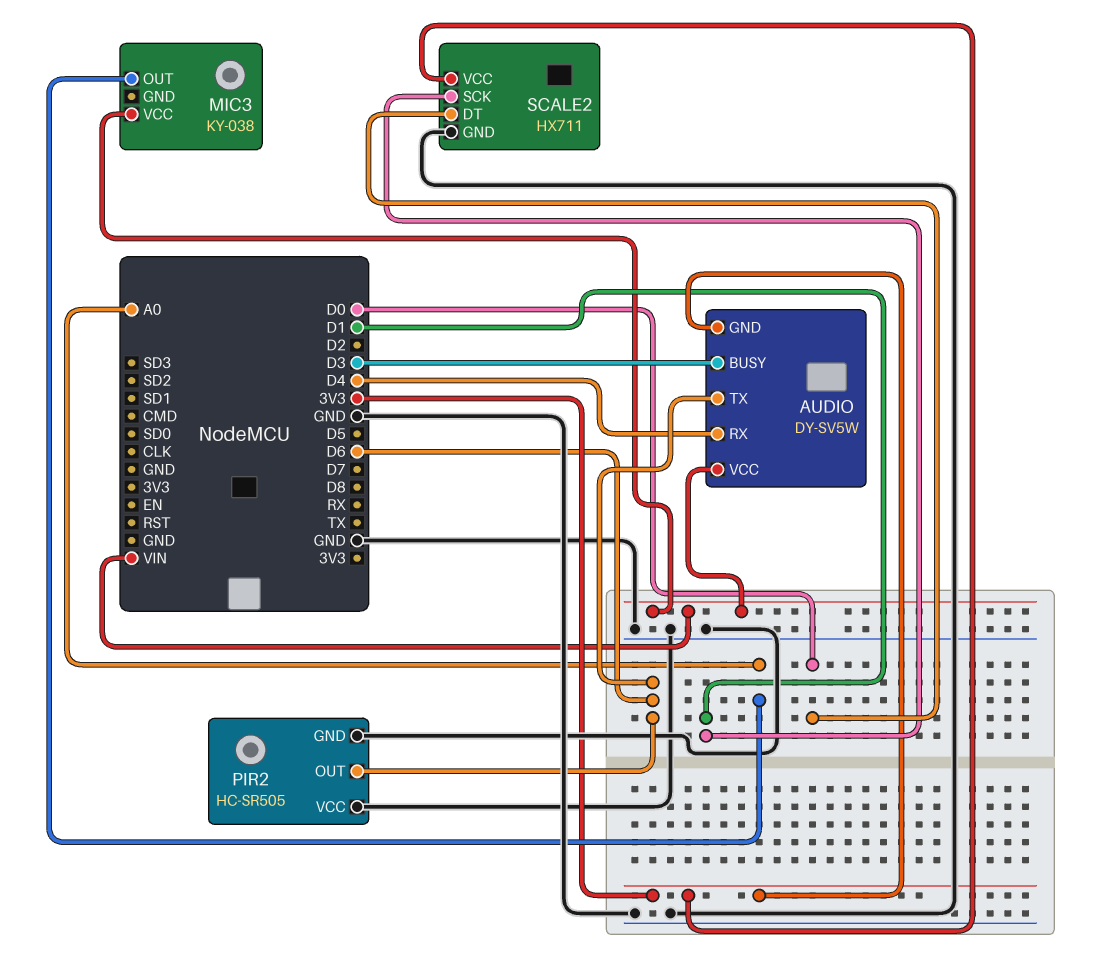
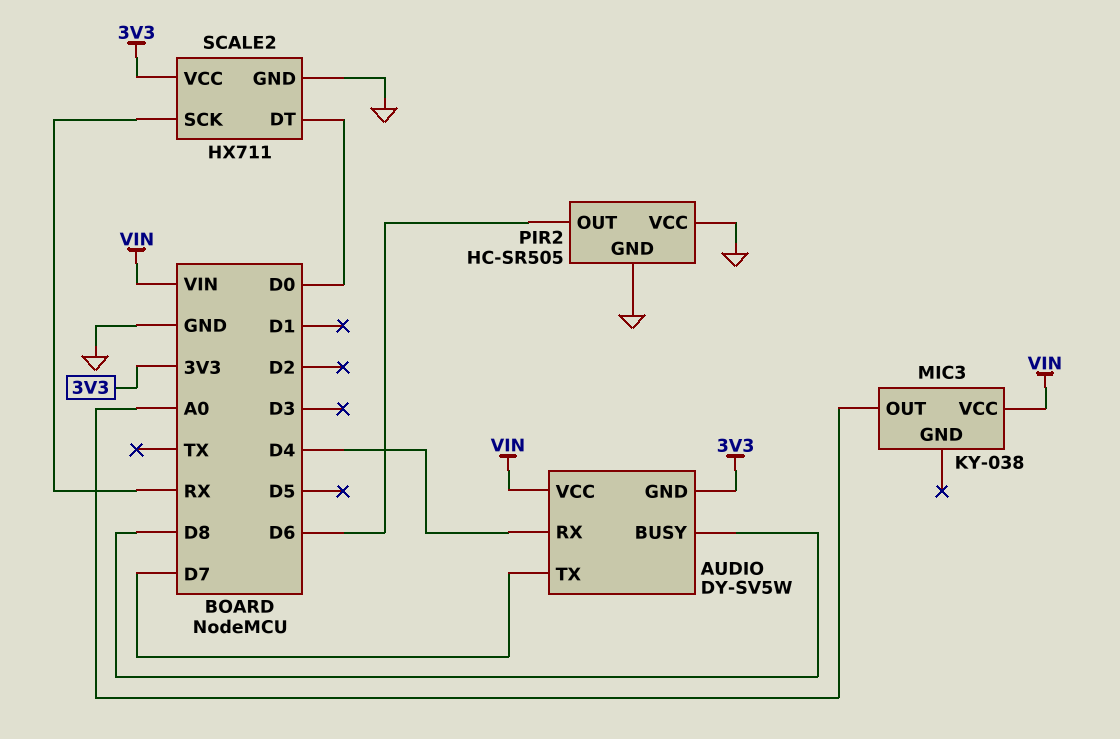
AUDIO pin BUSY: D3 -> D8
AUDIO pin TX: D6 -> D7
SCALE2 pin SCK: D1 -> RX

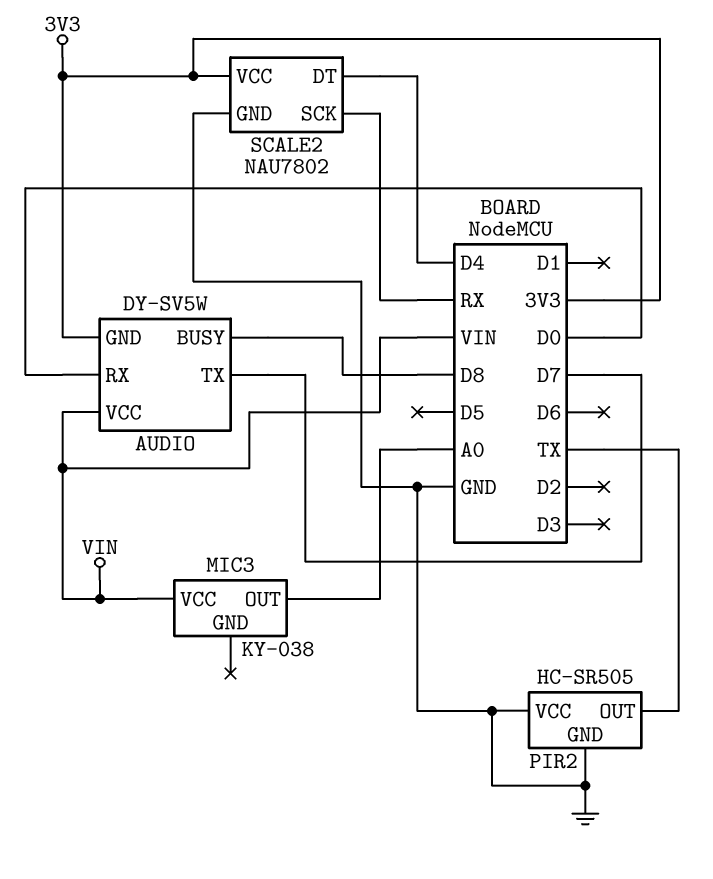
AUDIO pin RX: D4 -> D0
PIR2 pin OUT: D6 -> TX
SCALE2: HX711 -> NAU7802
SCALE2 pin DT: D0 -> D4

